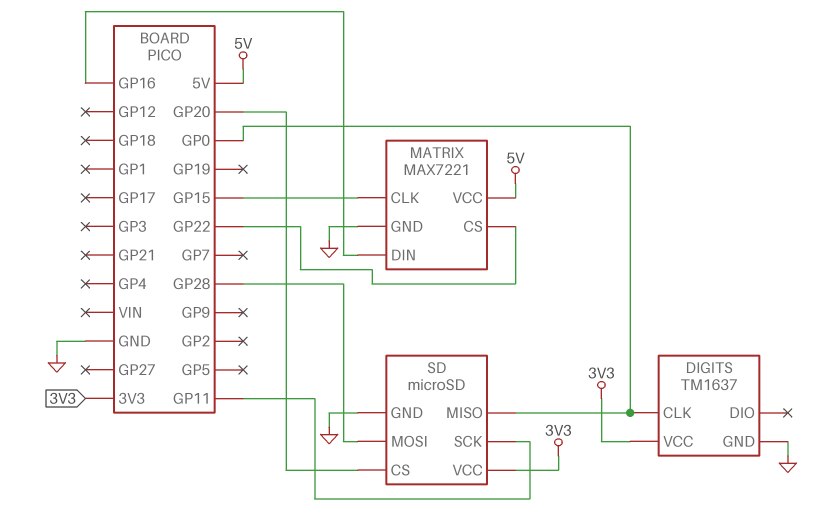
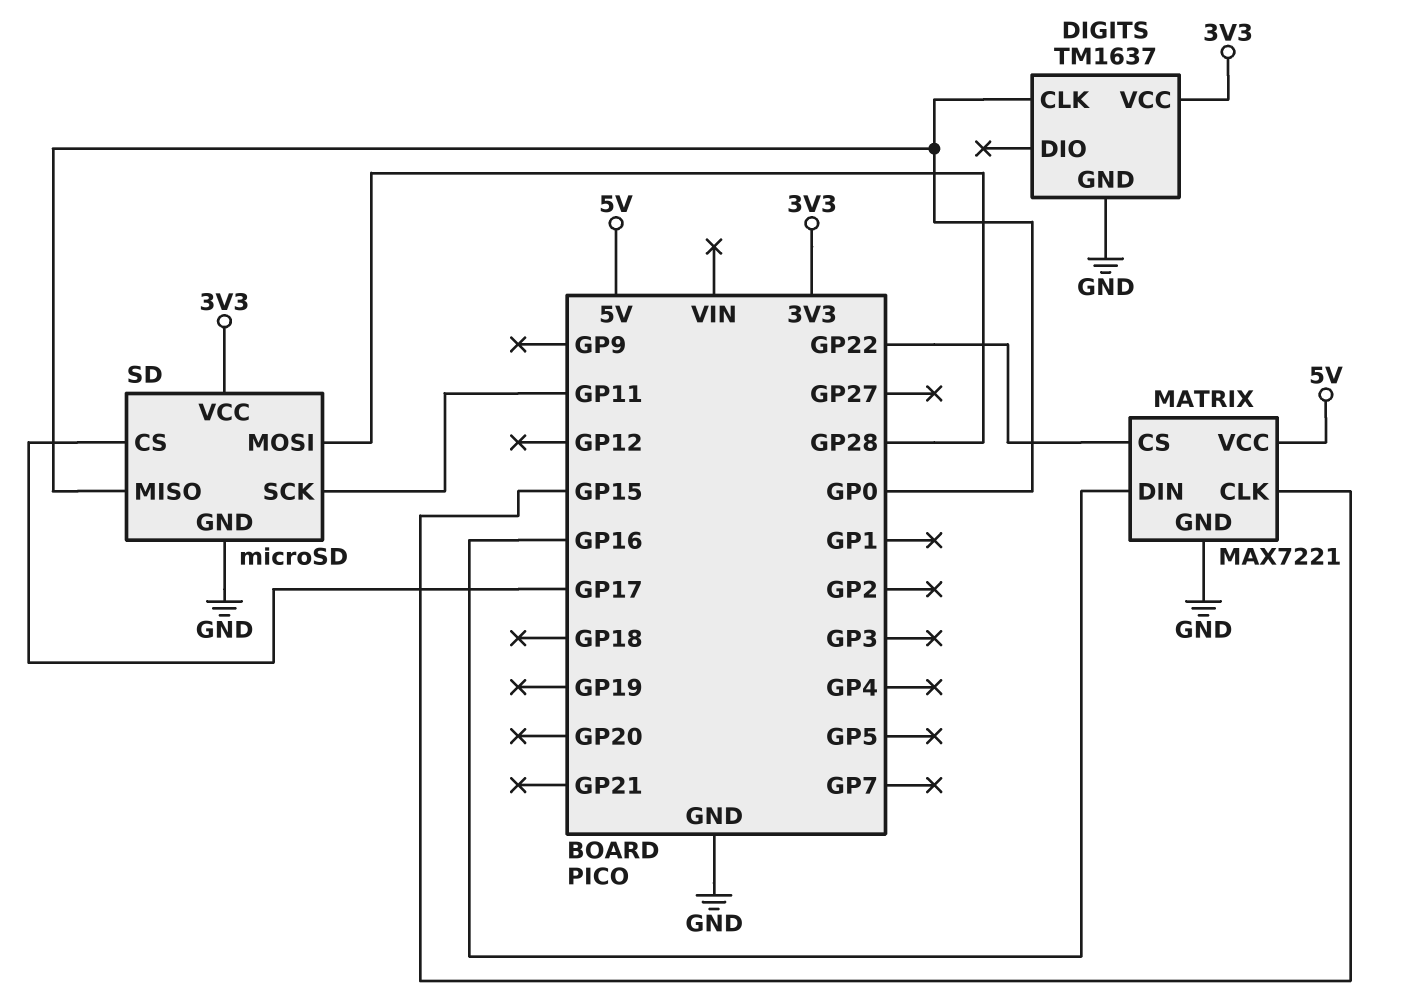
SD pin CS: GP20 -> GP17

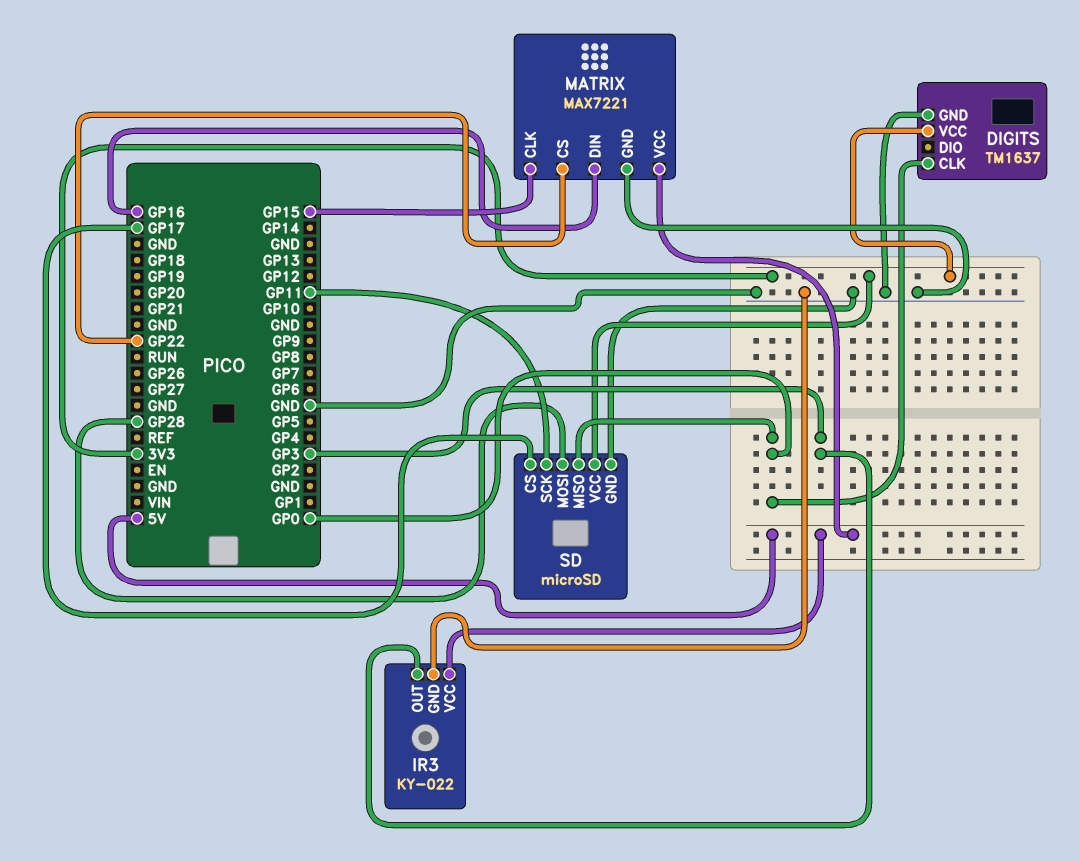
IR3: none -> KY-022
IR3 pin GND: none -> GND
IR3 pin OUT: none -> GP3
IR3 pin VCC: none -> 5V

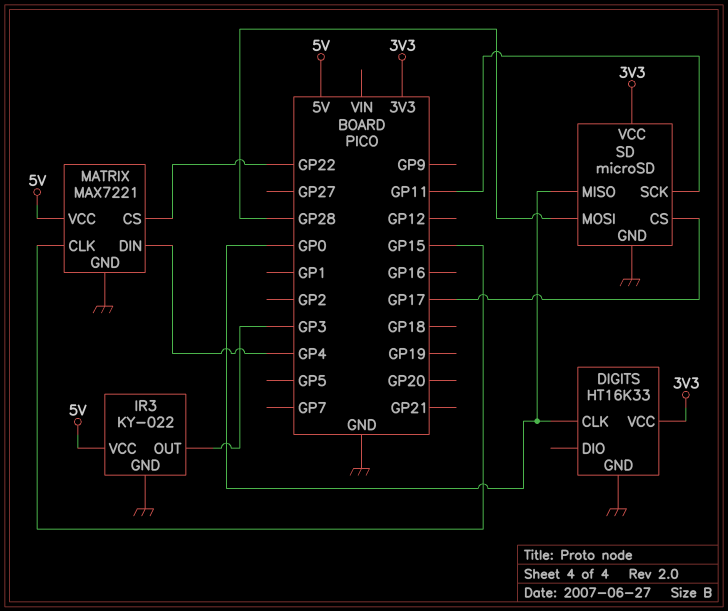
DIGITS: TM1637 -> HT16K33
MATRIX pin DIN: GP16 -> GP4

